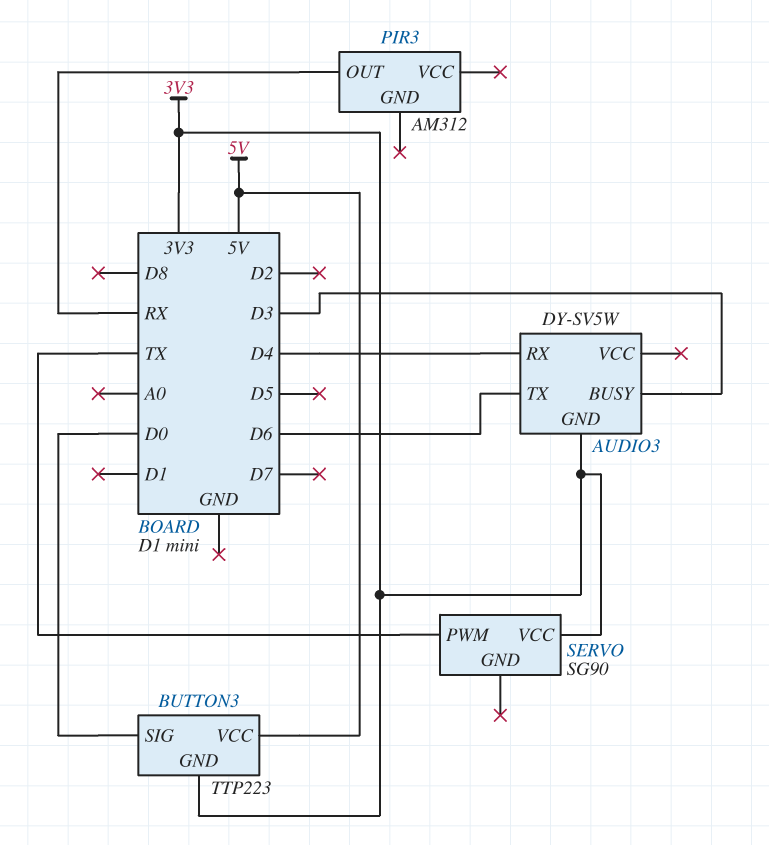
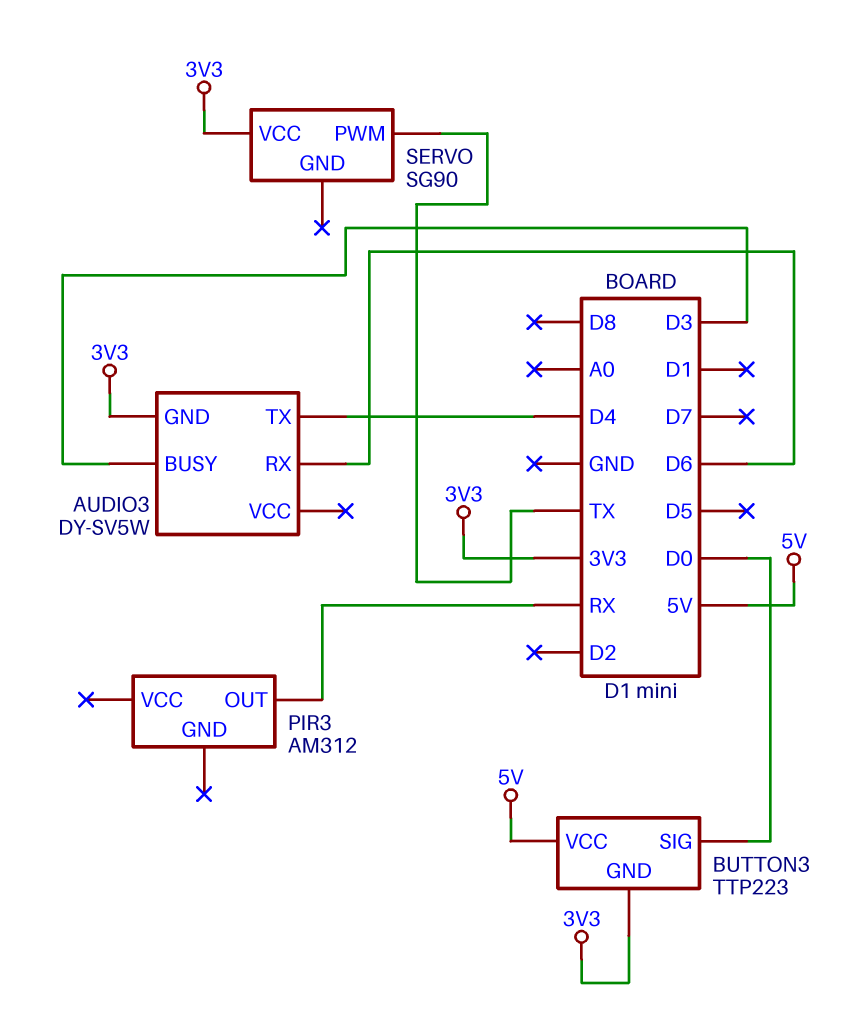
AUDIO3 pin RX: D4 -> D6
AUDIO3 pin TX: D6 -> D4

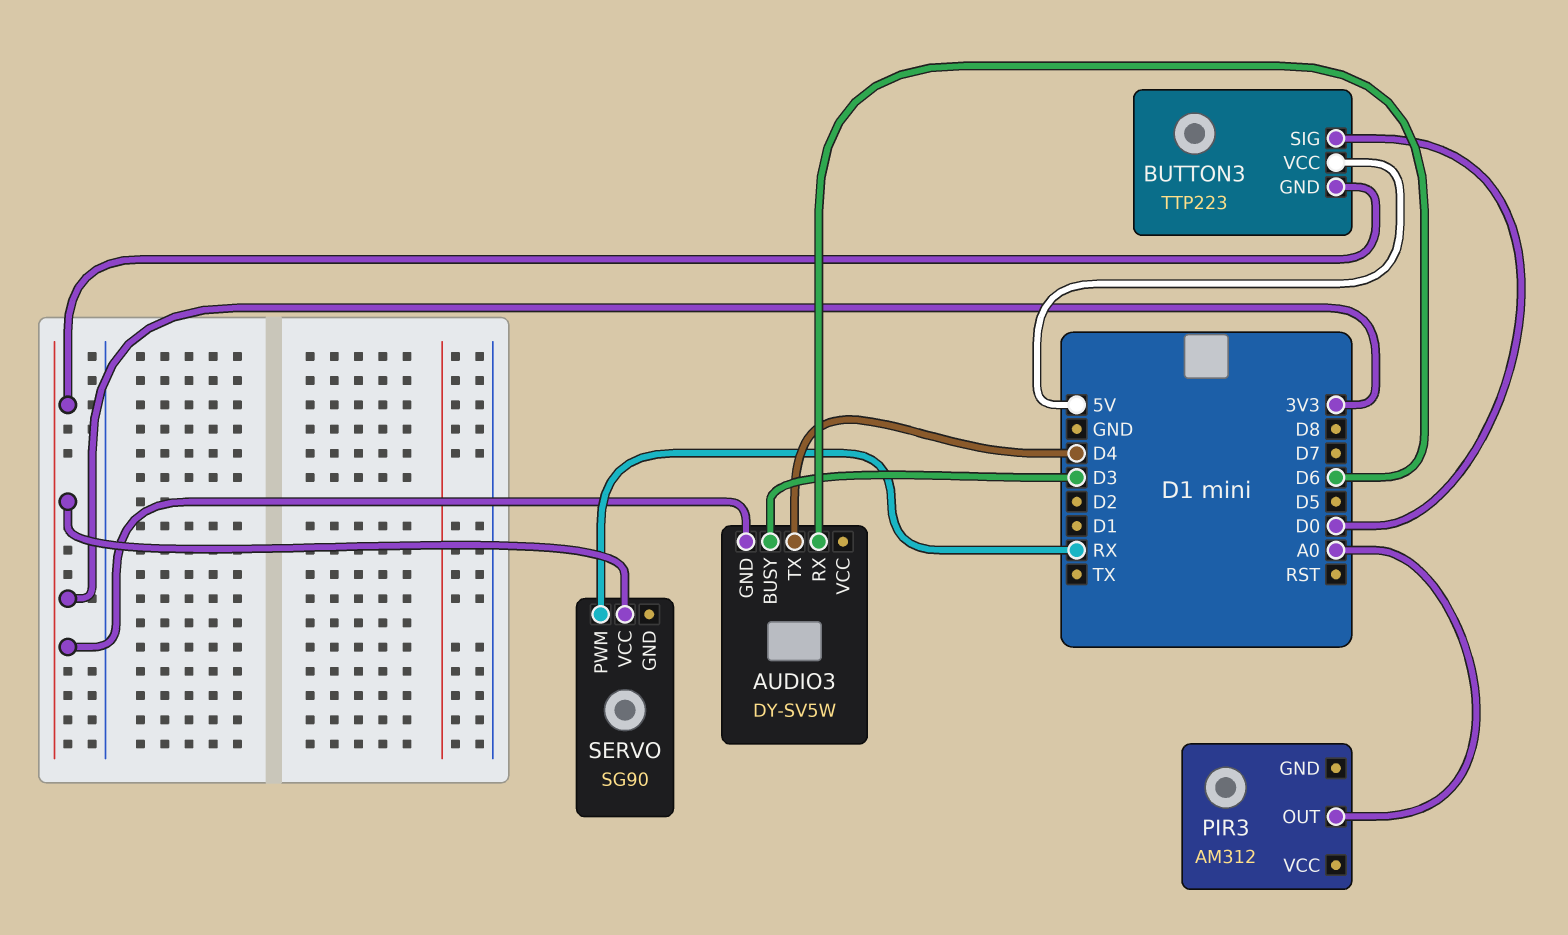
PIR3 pin OUT: RX -> A0
SERVO pin PWM: TX -> RX

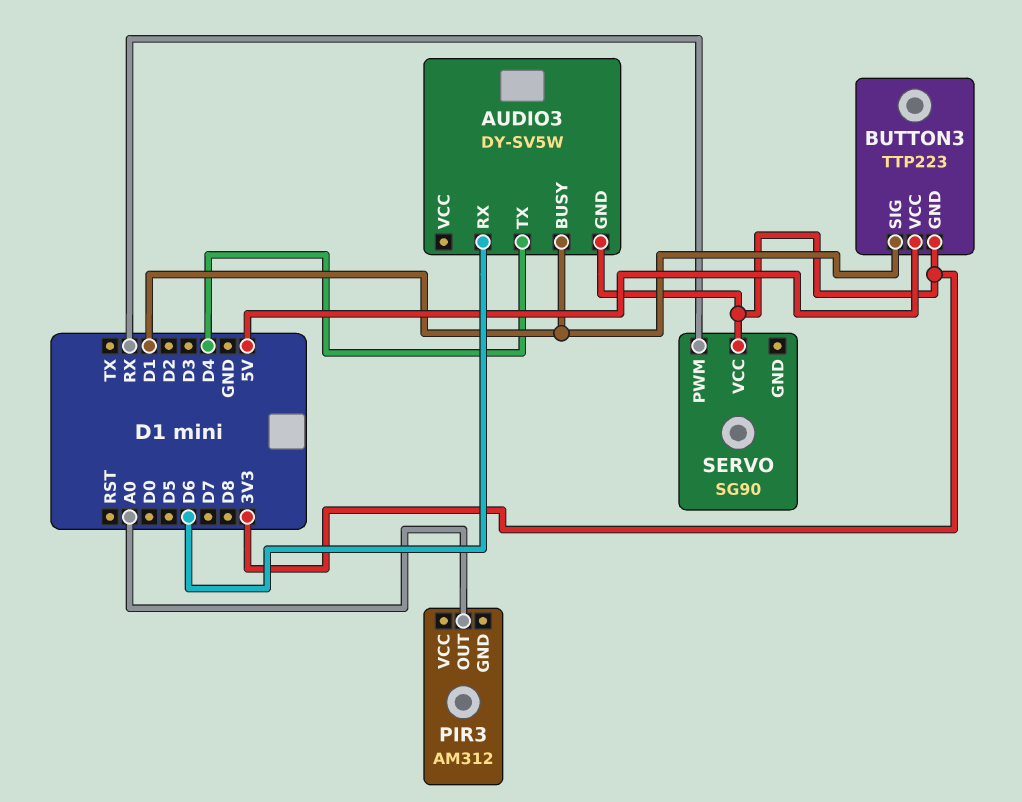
AUDIO3 pin BUSY: D3 -> D1
BUTTON3 pin SIG: D0 -> D1

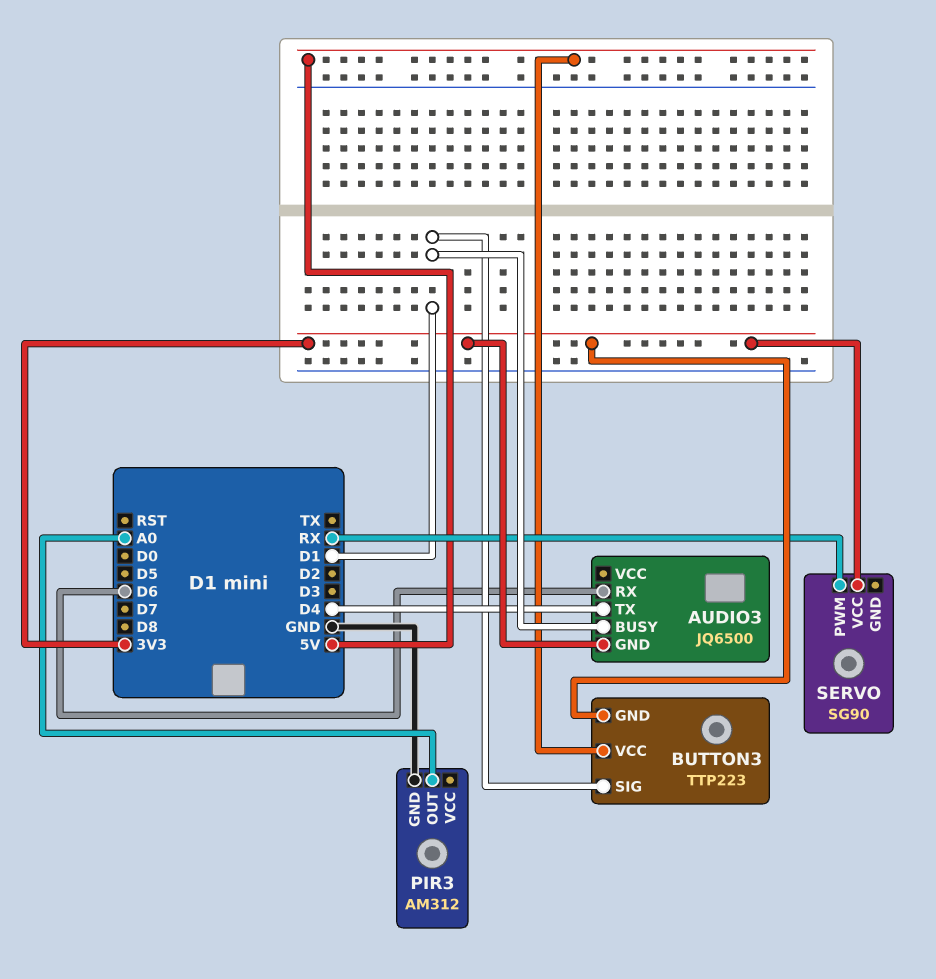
AUDIO3: DY-SV5W -> JQ6500
PIR3 pin GND: none -> GND

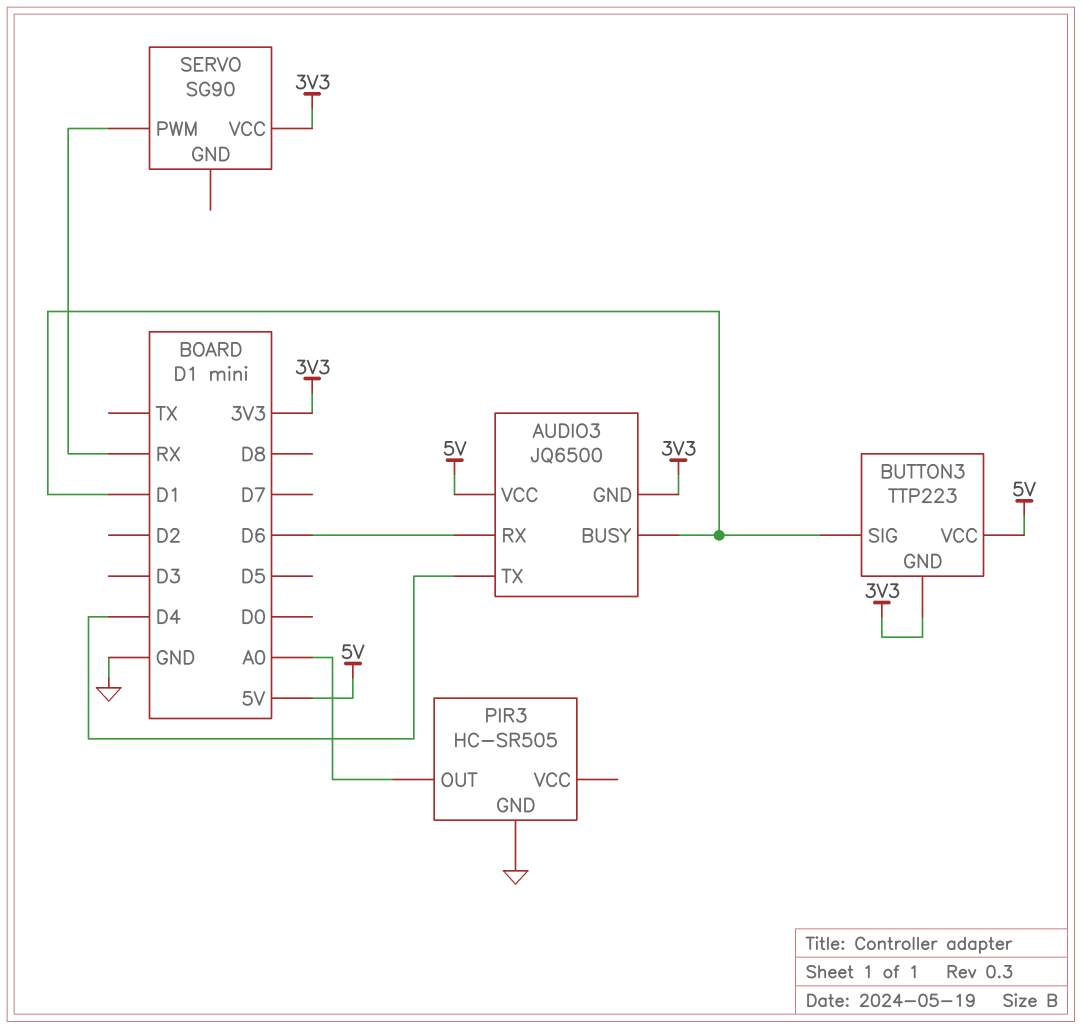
AUDIO3 pin VCC: none -> 5V
PIR3: AM312 -> HC-SR505

